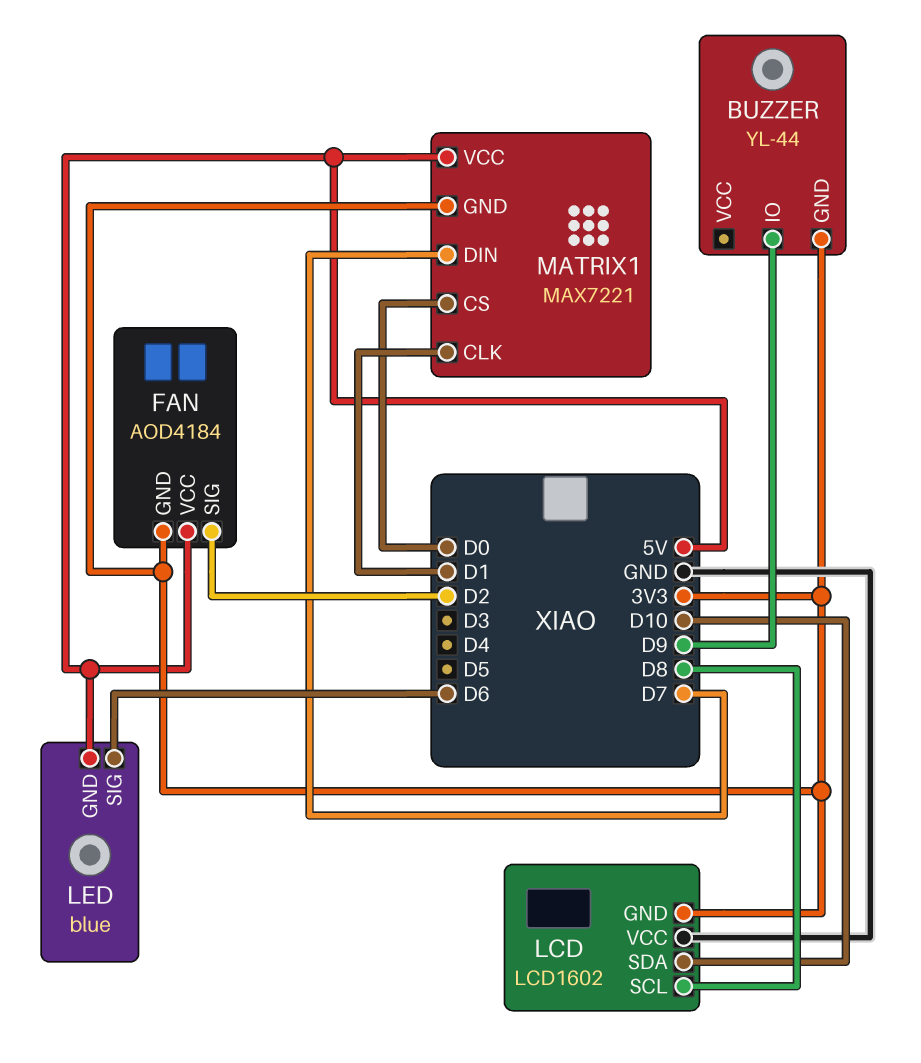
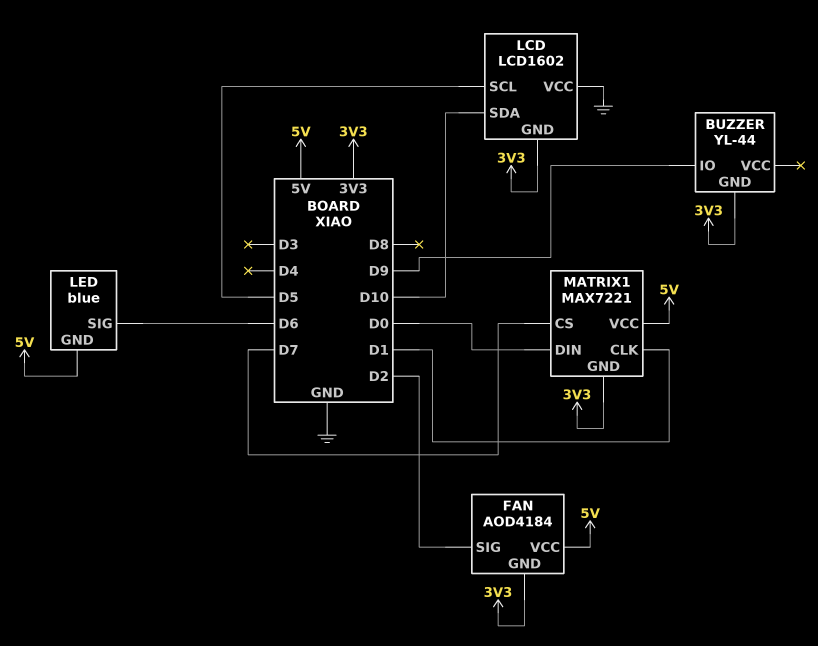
LCD pin SCL: D8 -> D5
MATRIX1 pin CS: D0 -> D7
MATRIX1 pin DIN: D7 -> D0

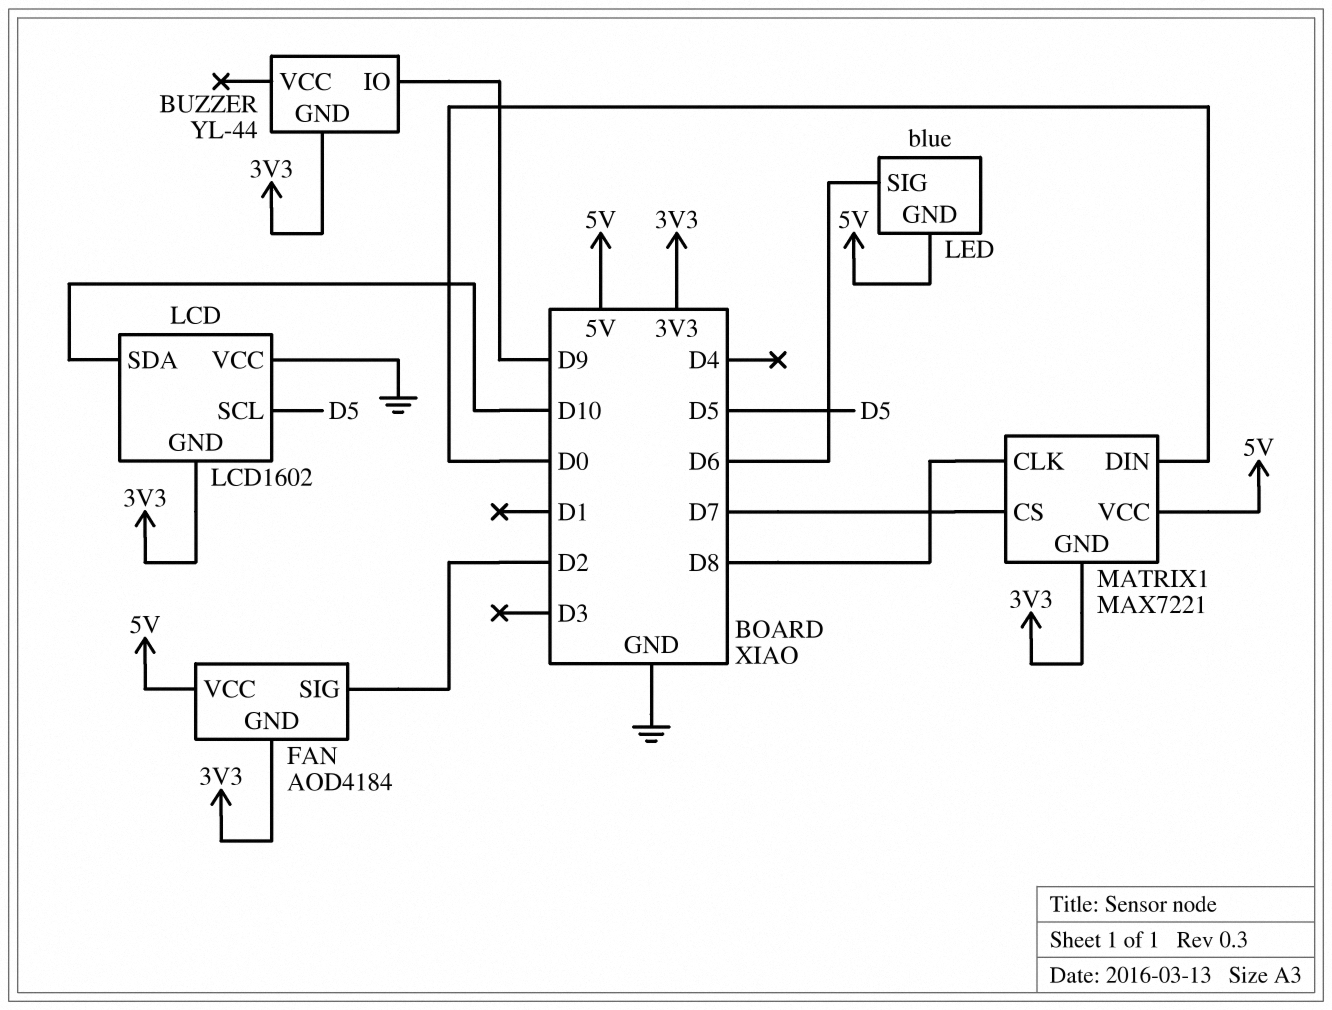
MATRIX1 pin CLK: D1 -> D8

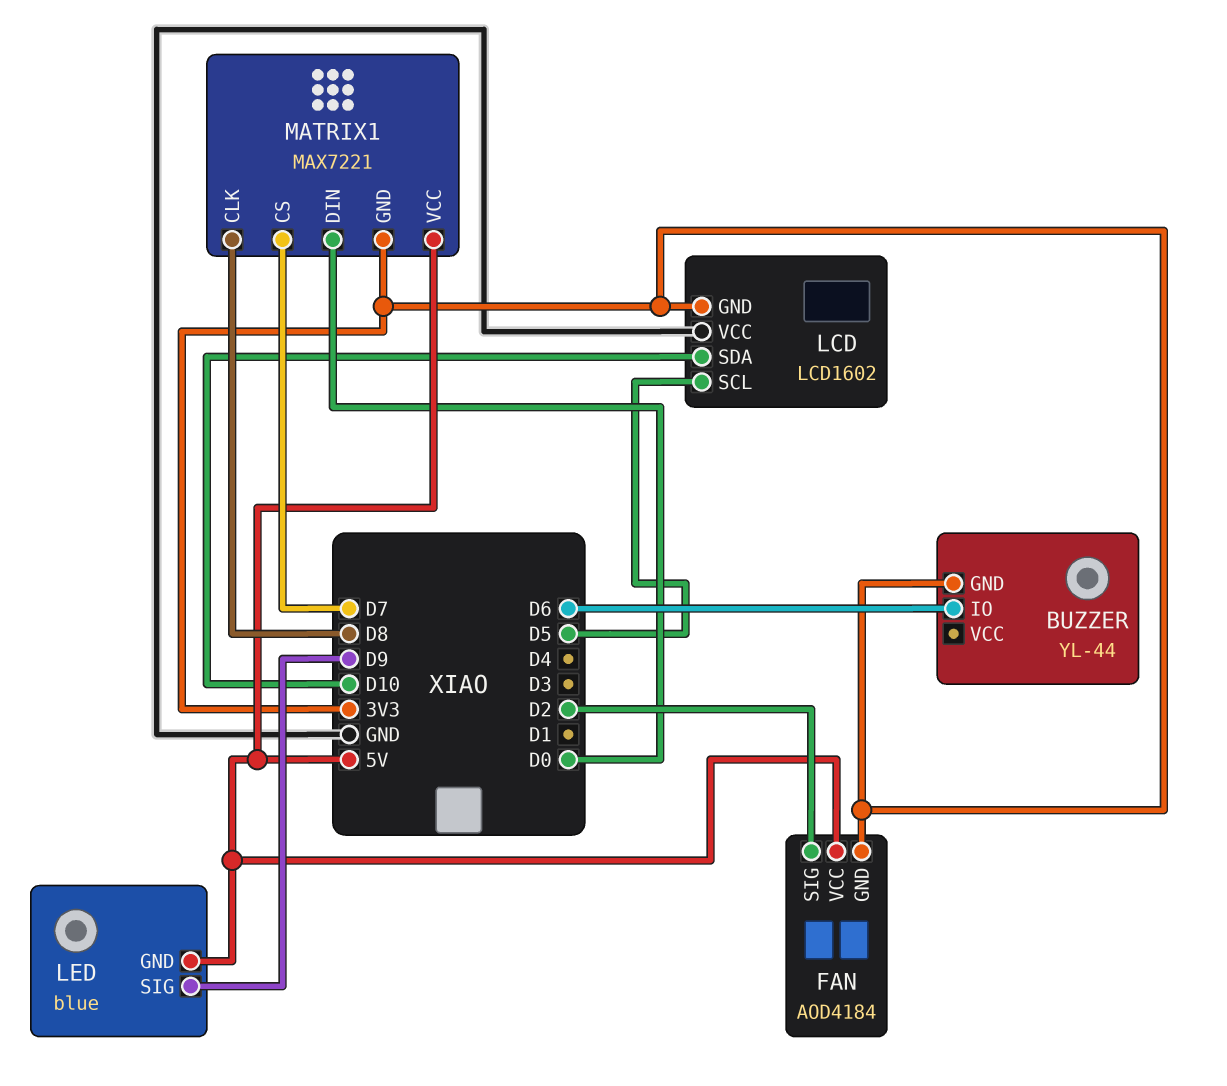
BUZZER pin IO: D9 -> D6
LED pin SIG: D6 -> D9

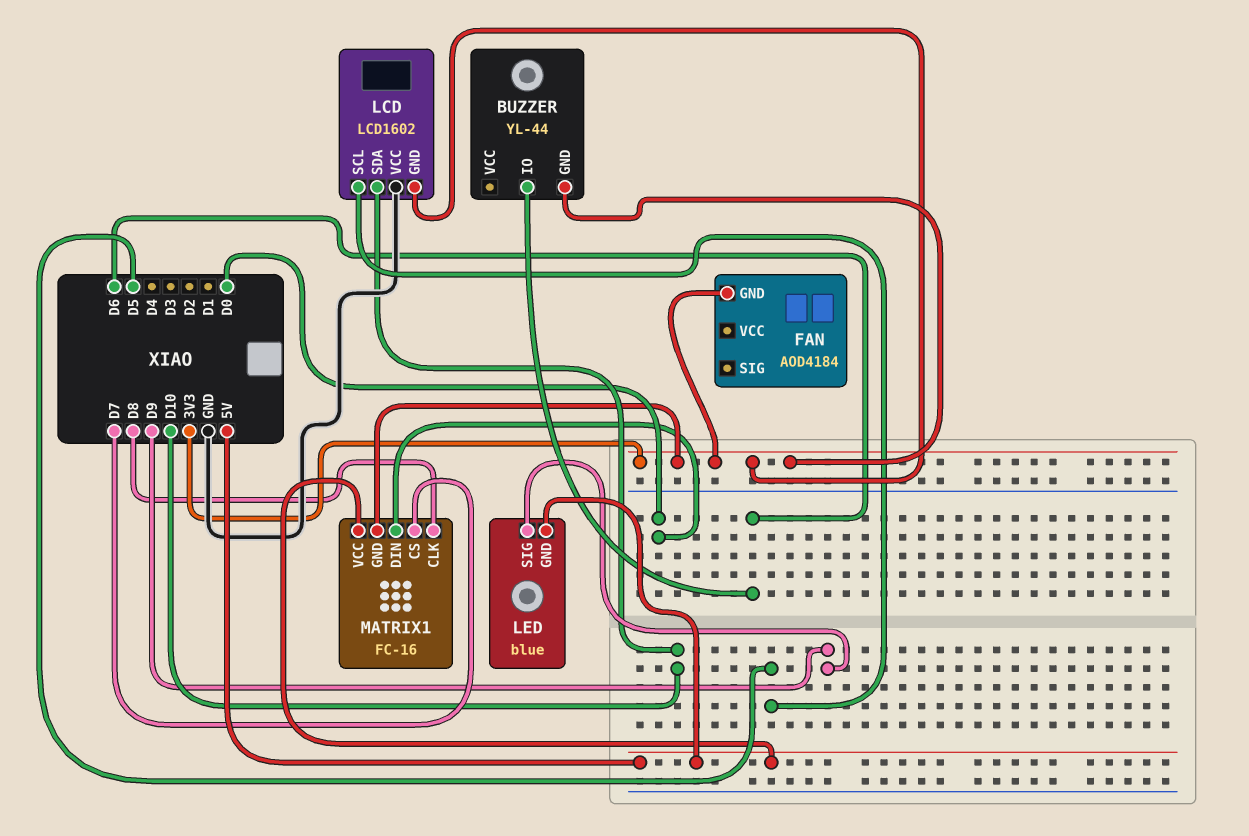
FAN pin SIG: D2 -> none
FAN pin VCC: 5V -> none
MATRIX1: MAX7221 -> FC-16

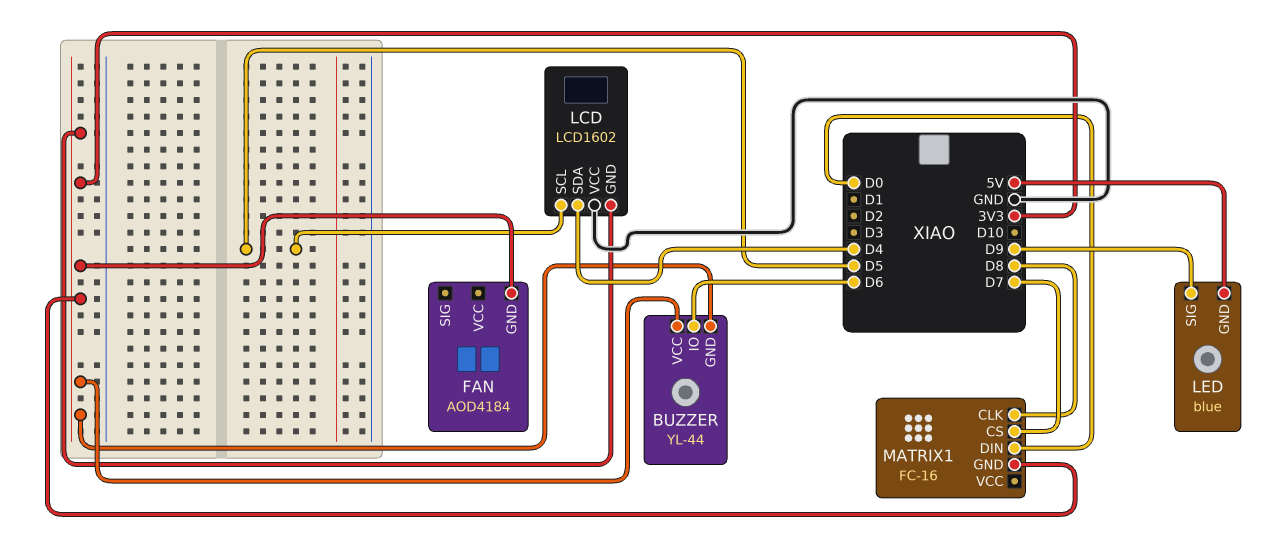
BUZZER pin VCC: none -> 3V3
LCD pin SDA: D10 -> D4
MATRIX1 pin VCC: 5V -> none

